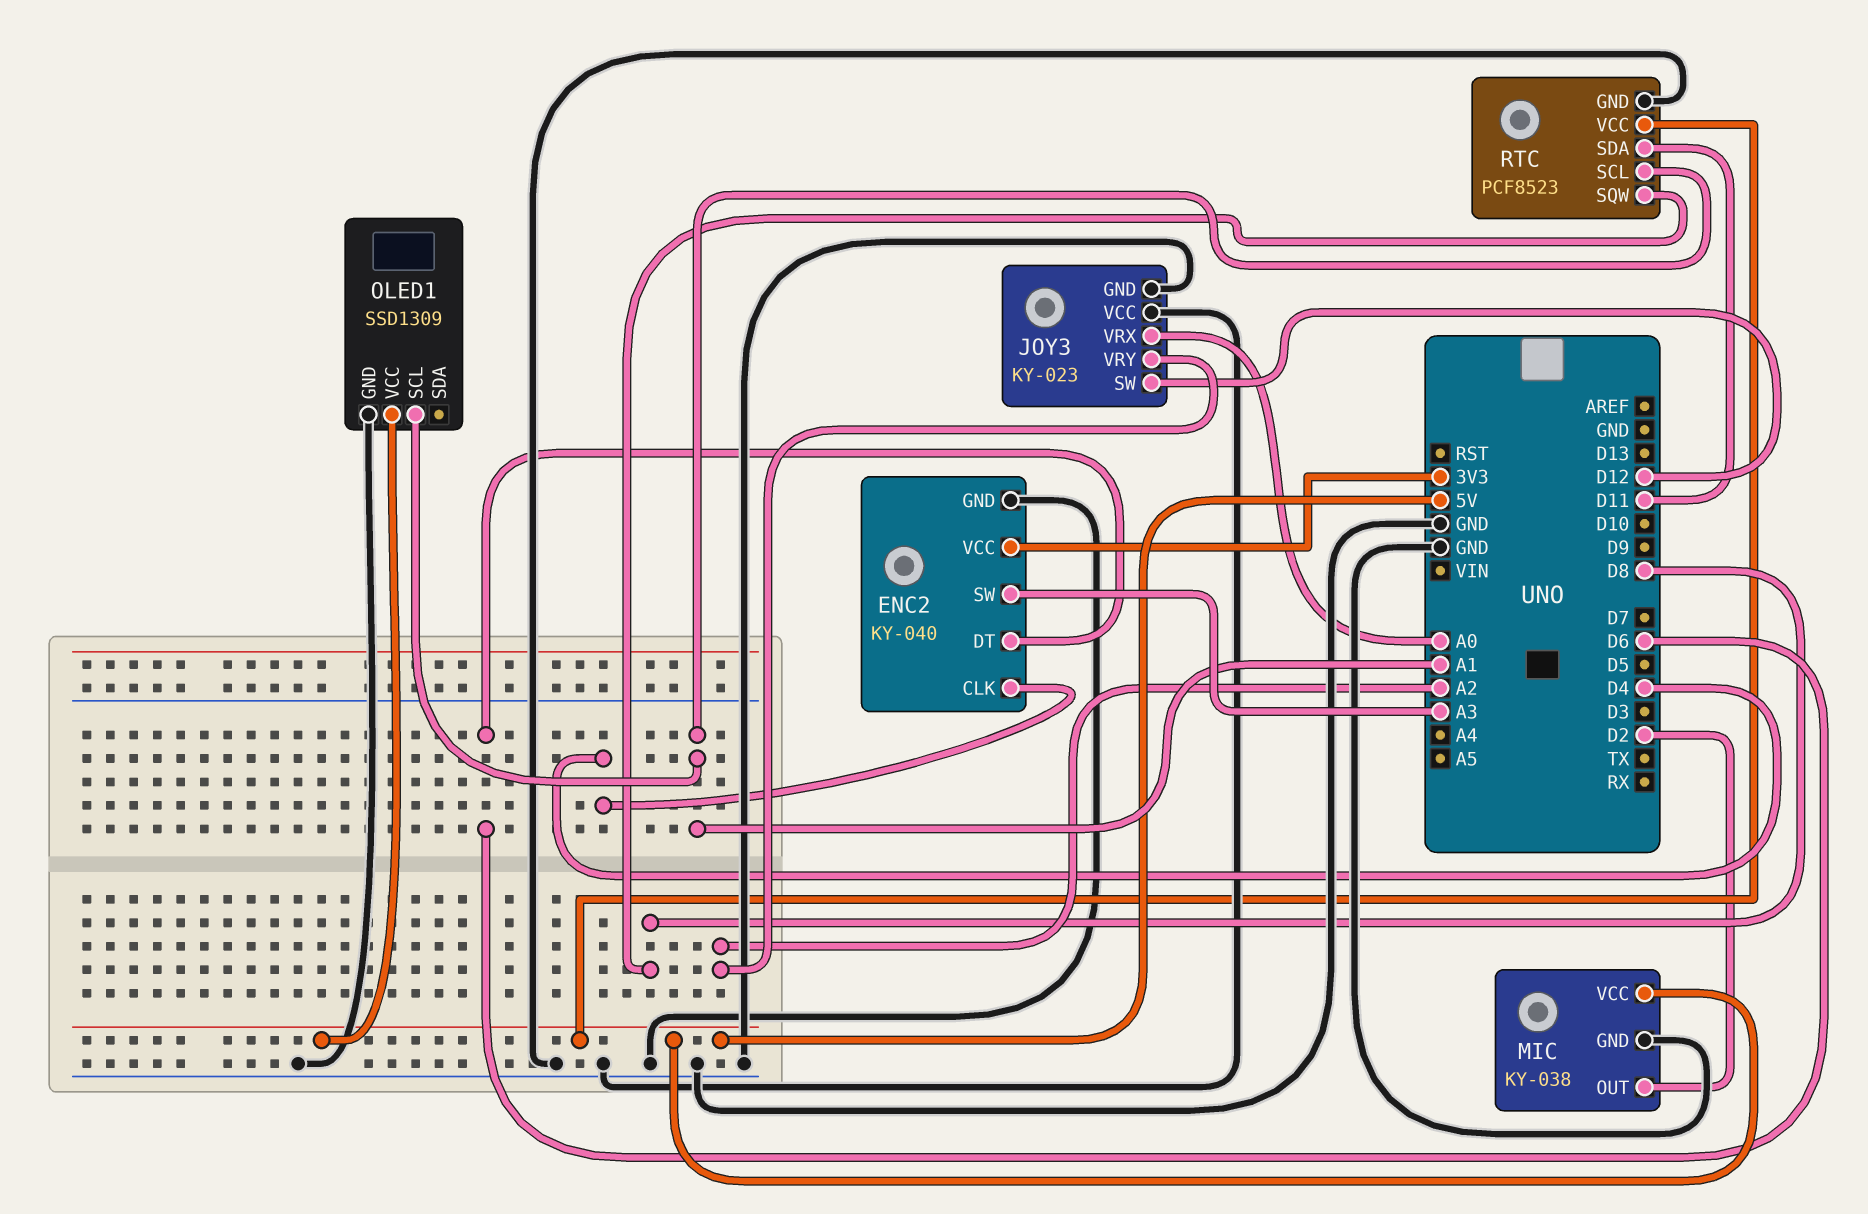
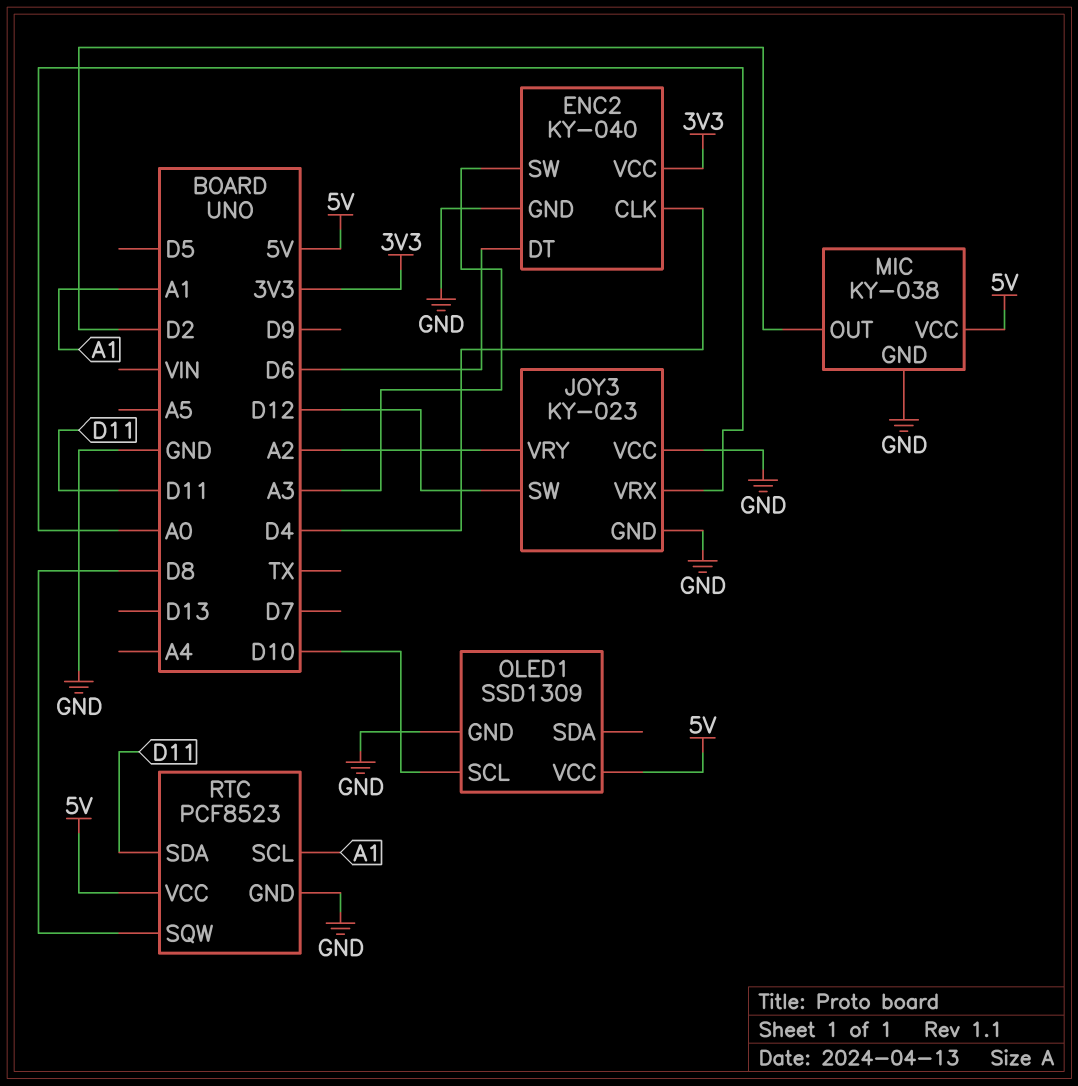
OLED1 pin SCL: A1 -> D10

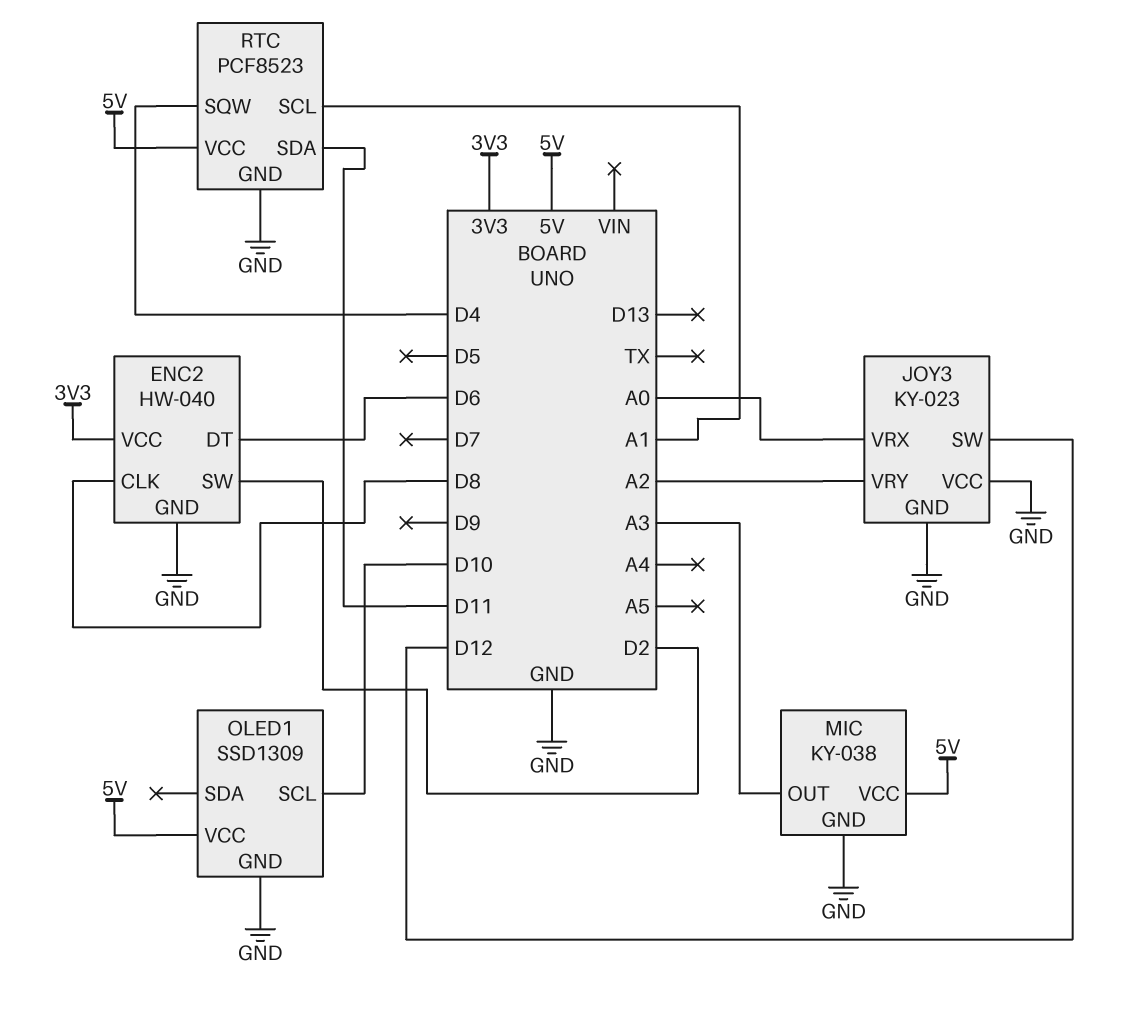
ENC2: KY-040 -> HW-040
ENC2 pin CLK: D4 -> D8
ENC2 pin SW: A3 -> D2
MIC pin OUT: D2 -> A3
RTC pin SQW: D8 -> D4

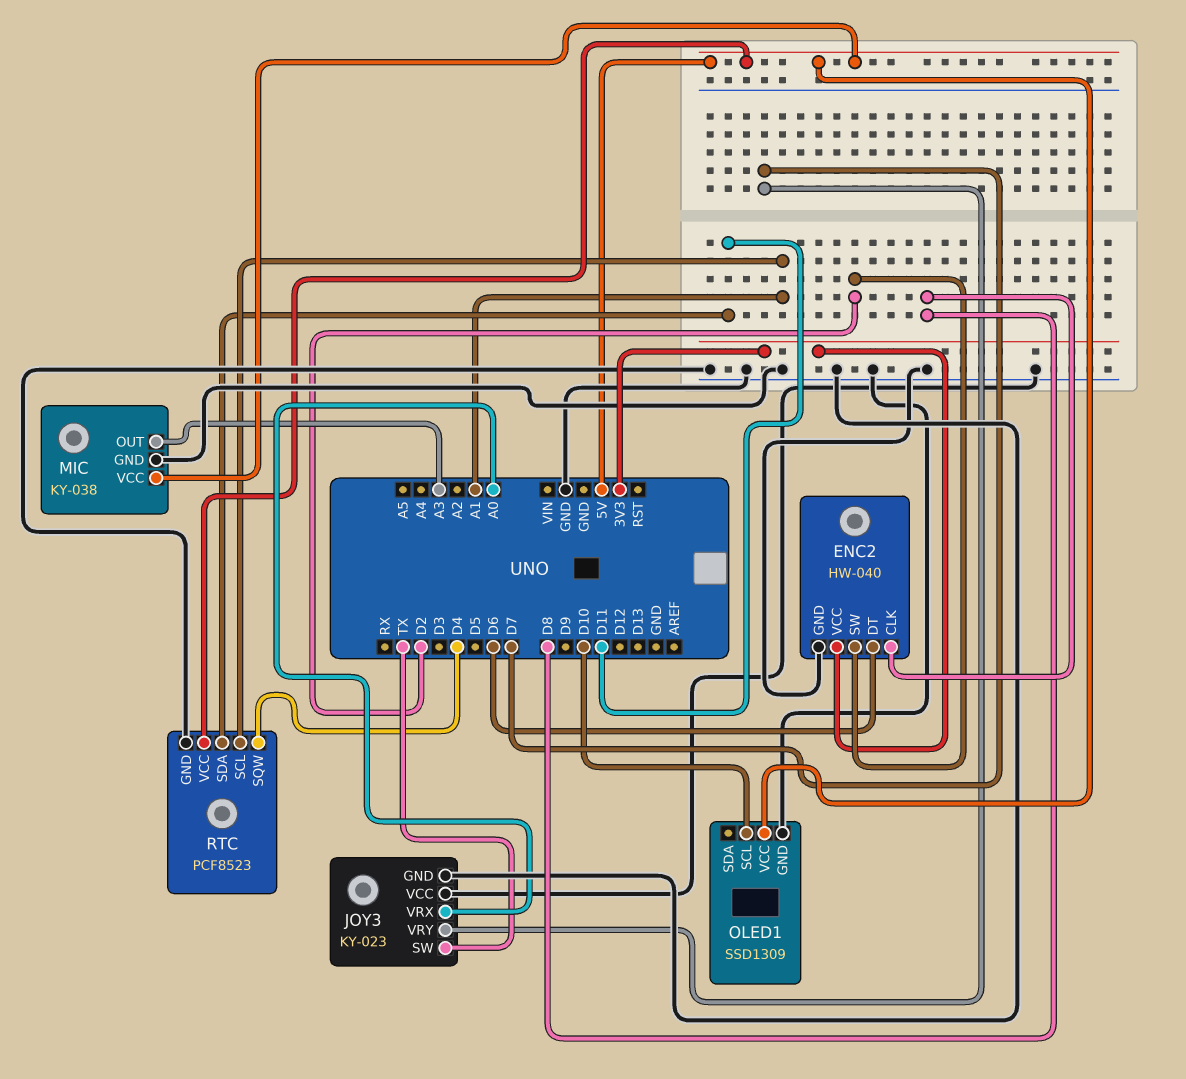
JOY3 pin SW: D12 -> TX
JOY3 pin VRY: A2 -> D7

